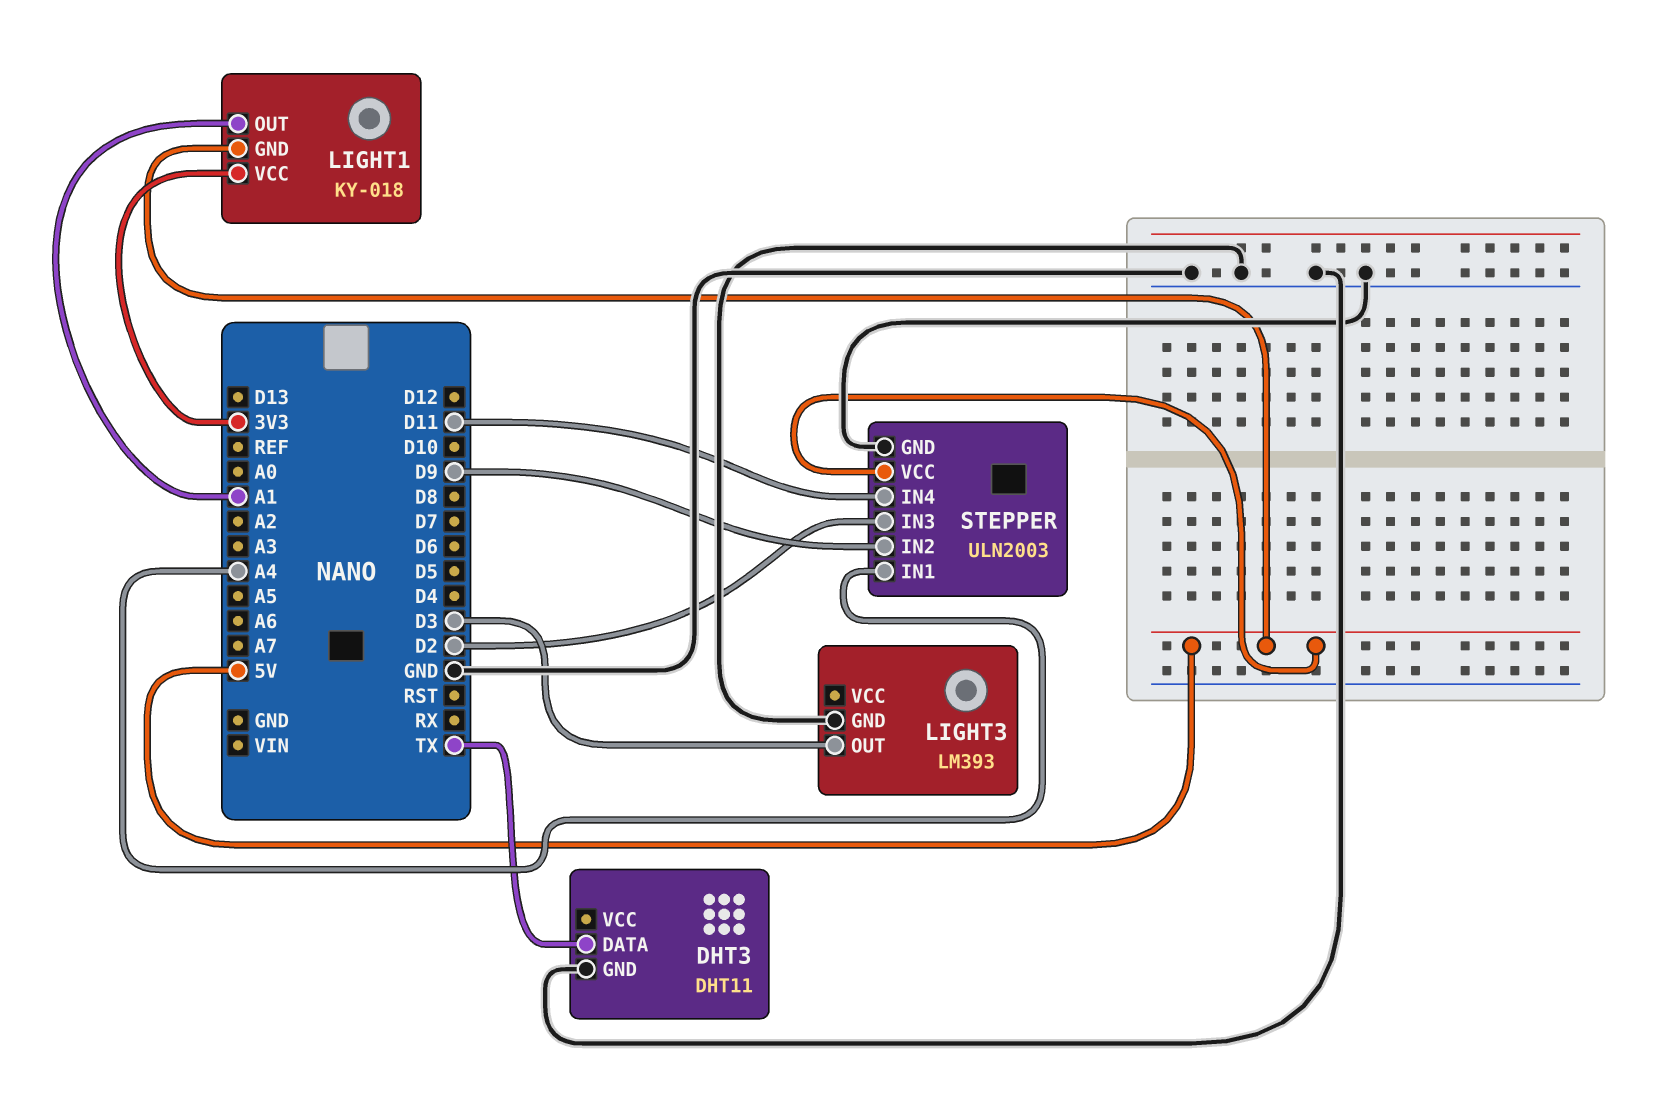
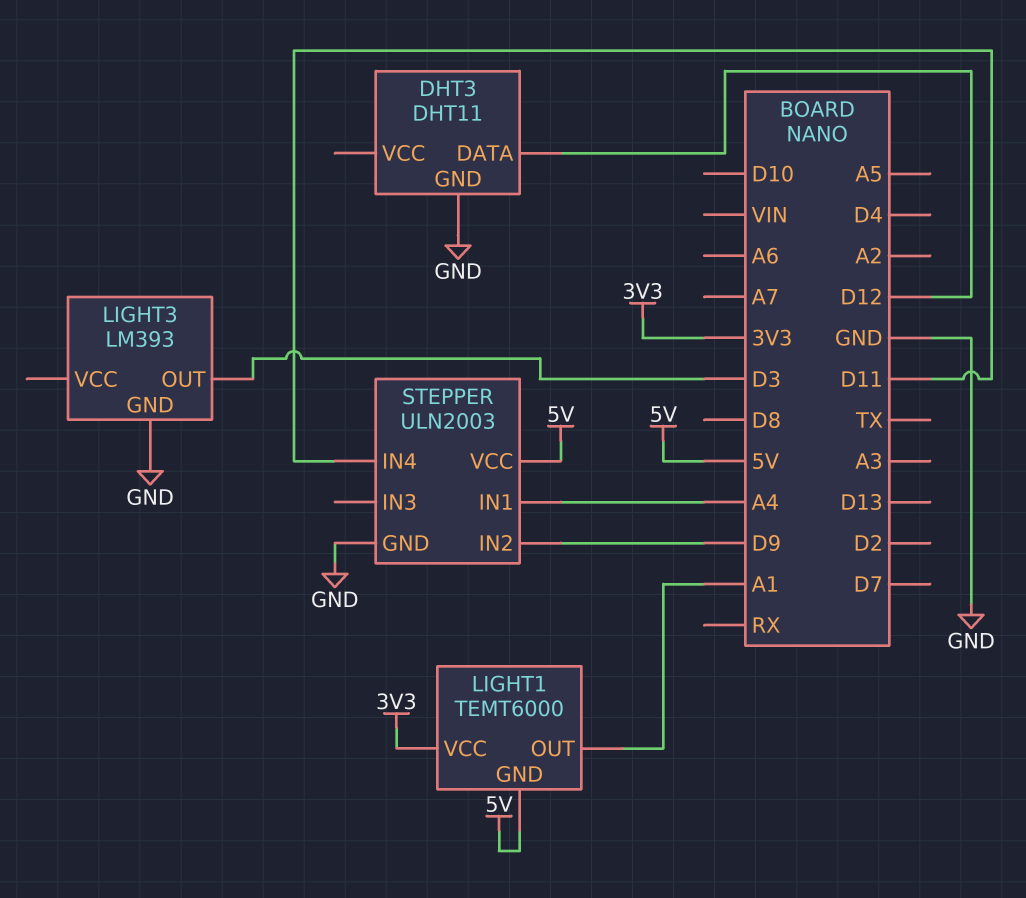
DHT3 pin DATA: TX -> D12
LIGHT1: KY-018 -> TEMT6000
STEPPER pin IN3: D2 -> none

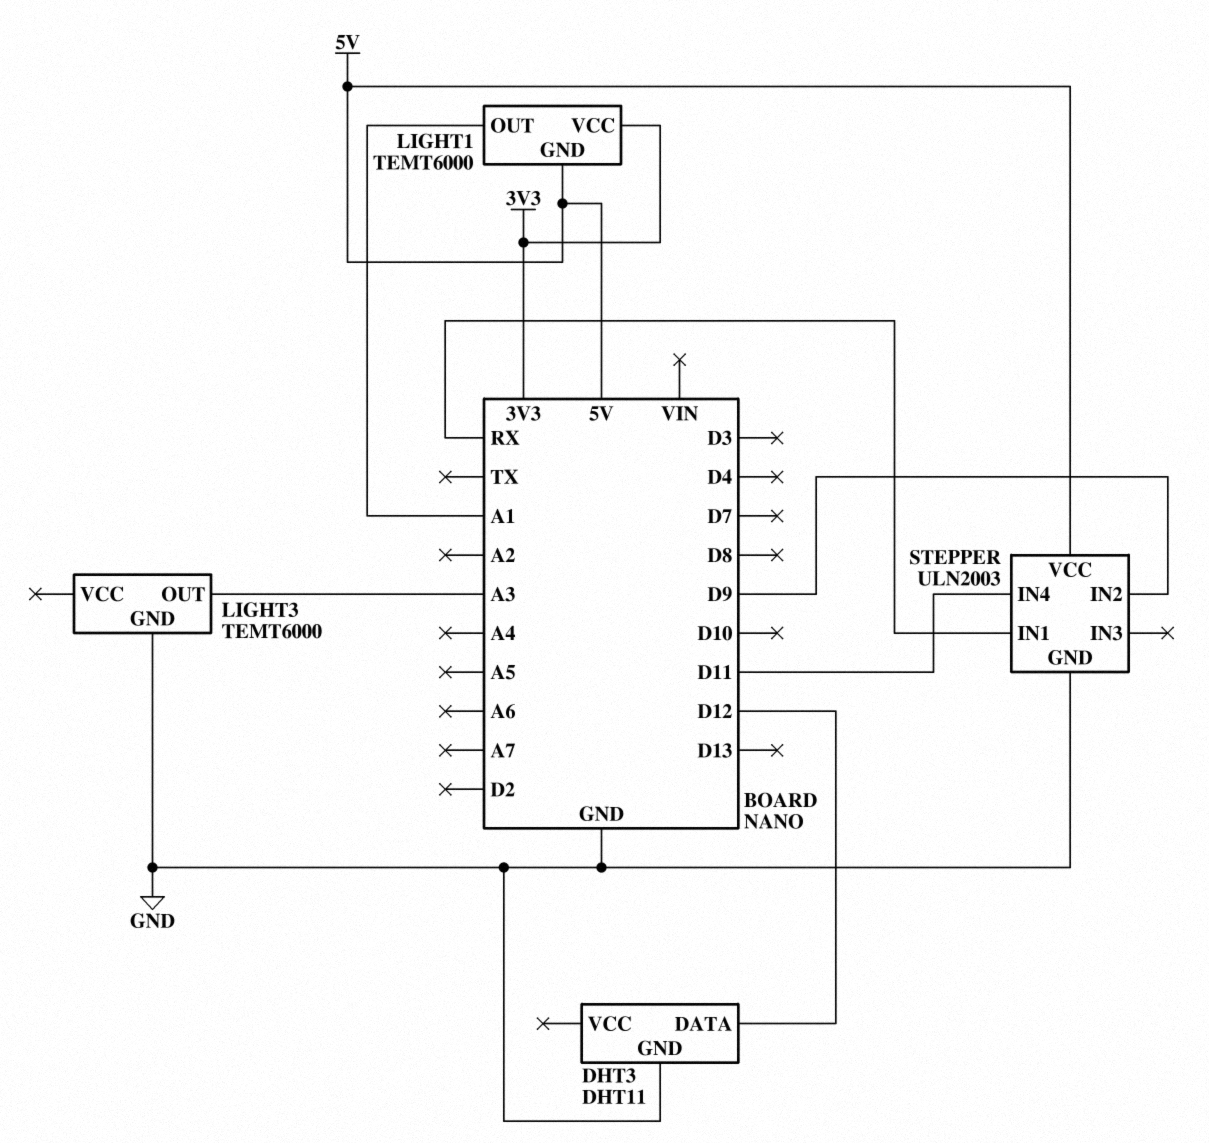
LIGHT3: LM393 -> TEMT6000
LIGHT3 pin OUT: D3 -> A3
STEPPER pin IN1: A4 -> RX

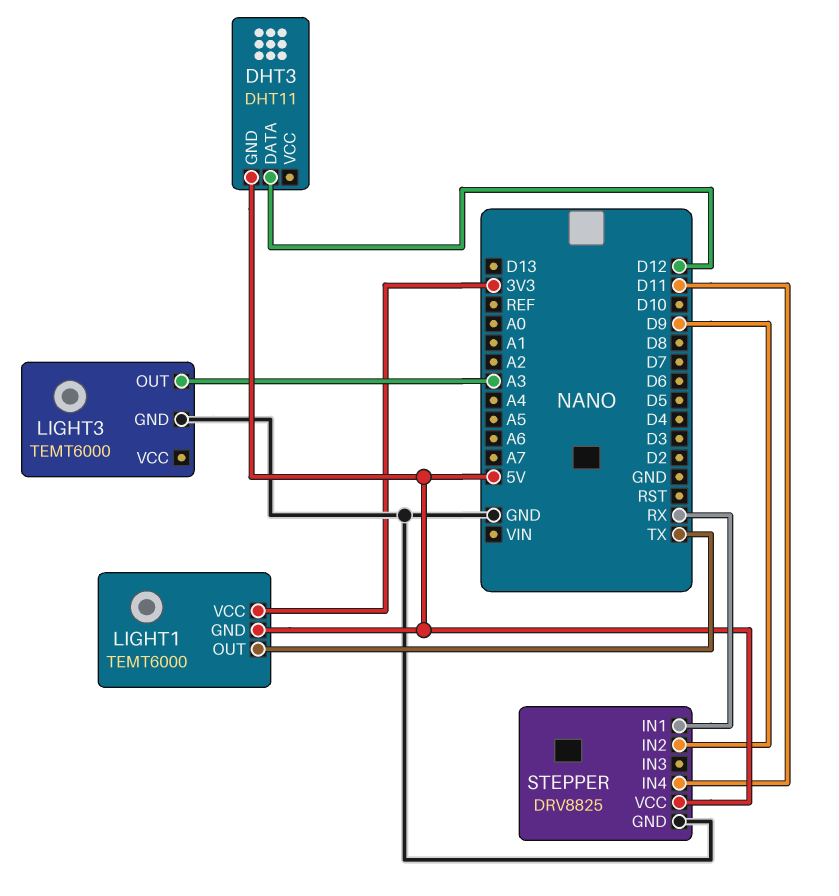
DHT3 pin GND: GND -> 5V
LIGHT1 pin OUT: A1 -> TX
STEPPER: ULN2003 -> DRV8825

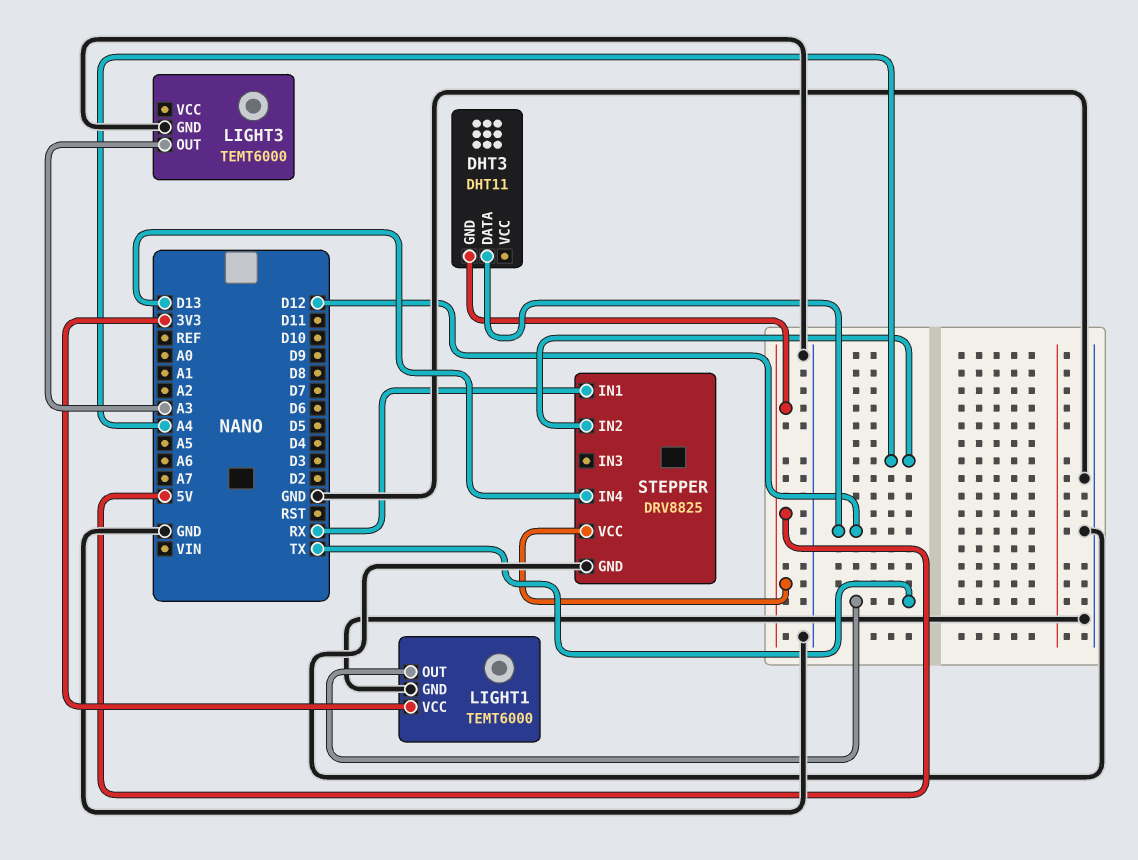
LIGHT1 pin GND: 5V -> GND
STEPPER pin IN2: D9 -> A4
STEPPER pin IN4: D11 -> D13

